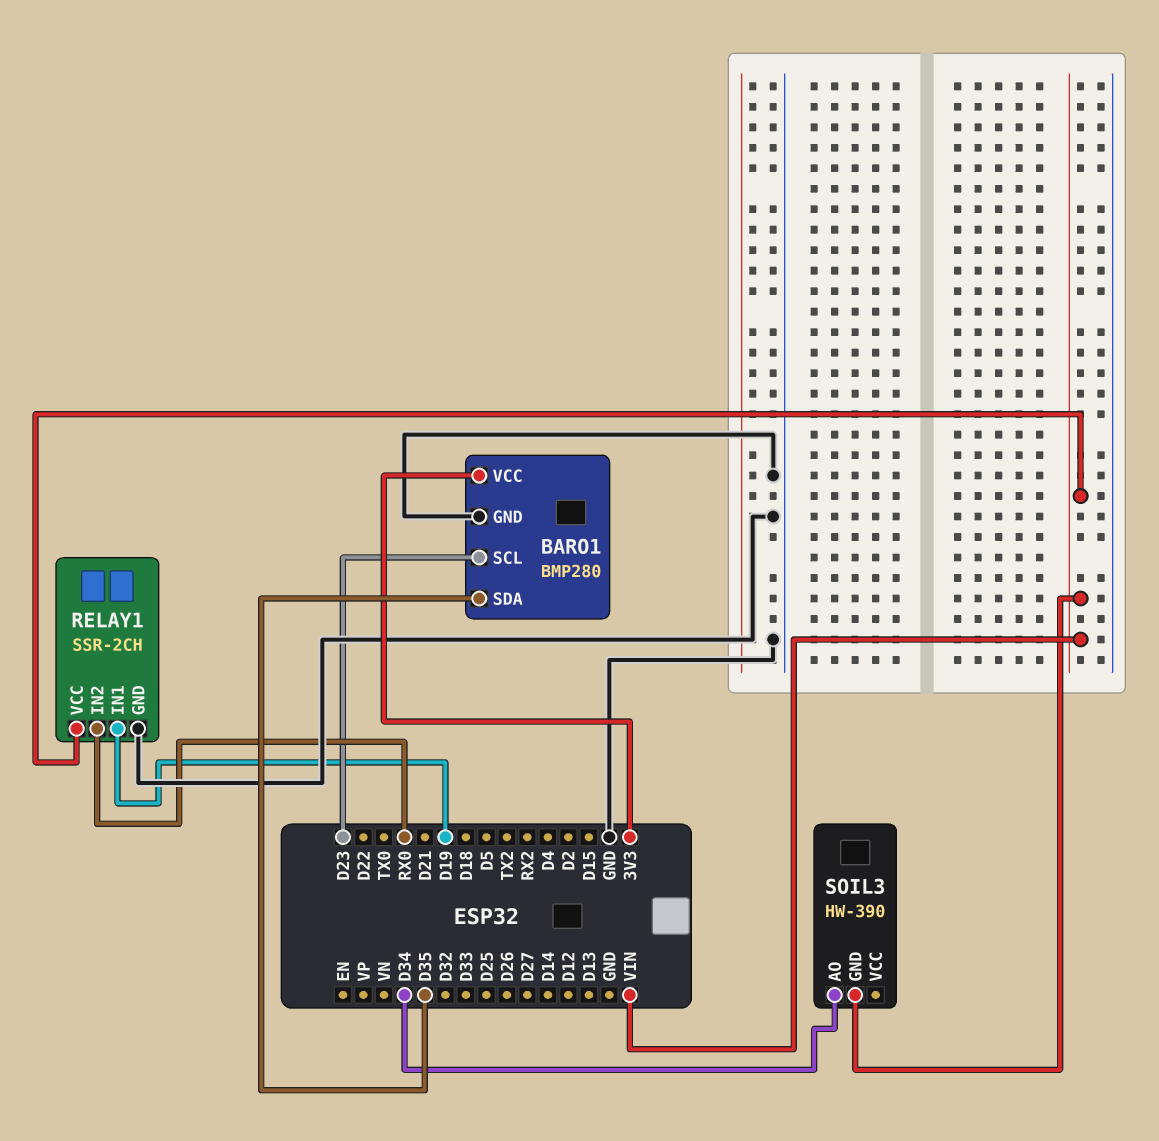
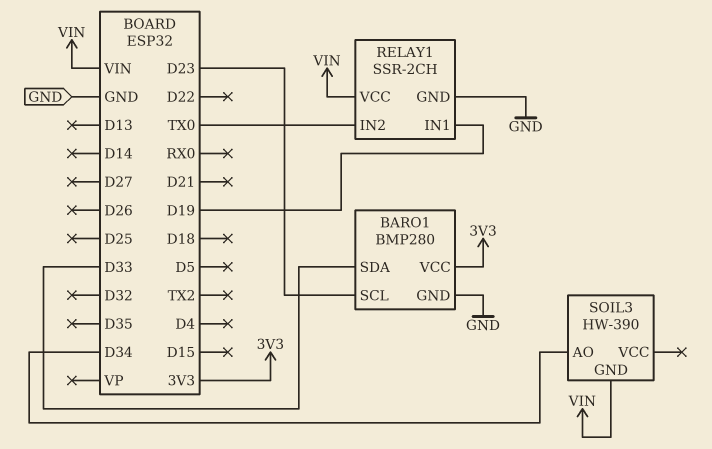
BARO1 pin SDA: D35 -> D33
RELAY1 pin IN2: RX0 -> TX0

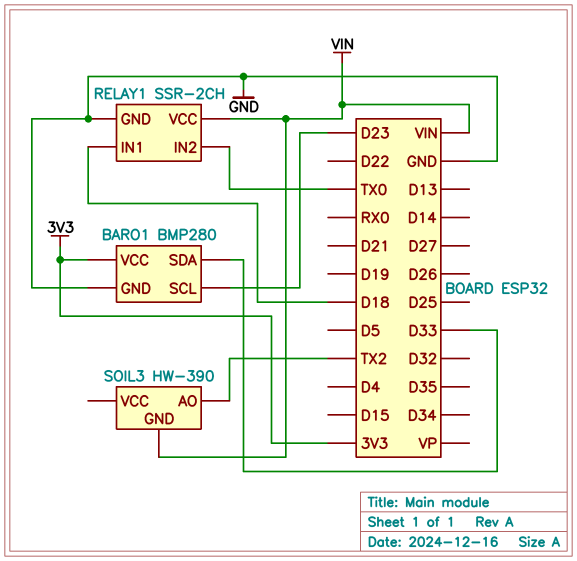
RELAY1 pin IN1: D19 -> D18
SOIL3 pin AO: D34 -> TX2

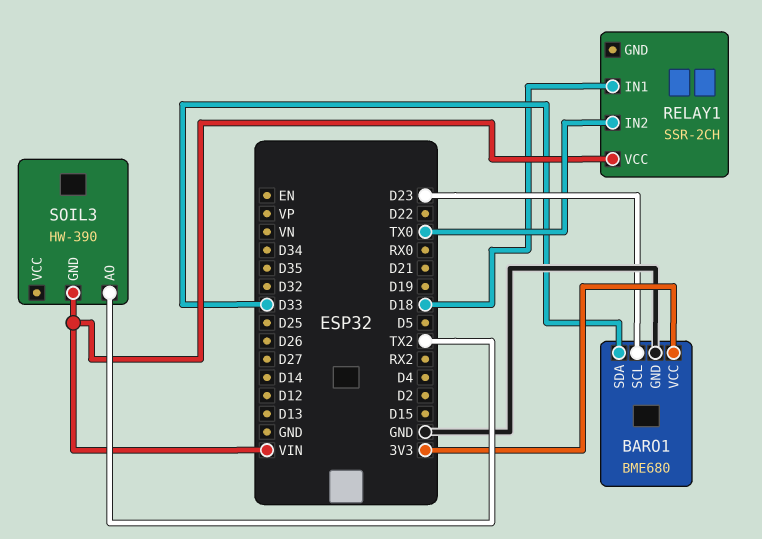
BARO1: BMP280 -> BME680
RELAY1 pin GND: GND -> none

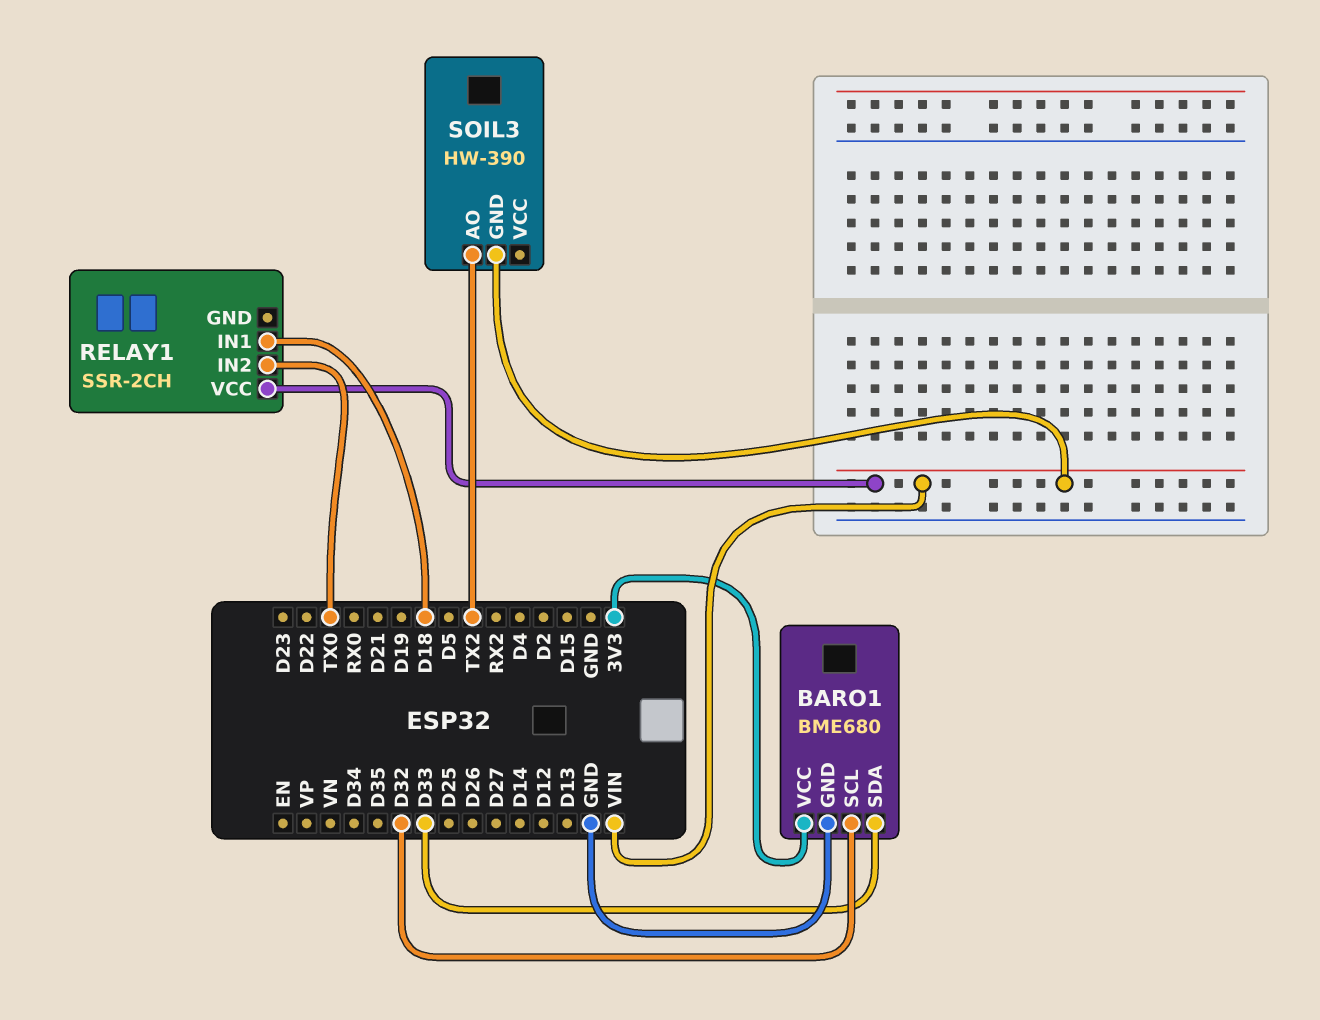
BARO1 pin SCL: D23 -> D32

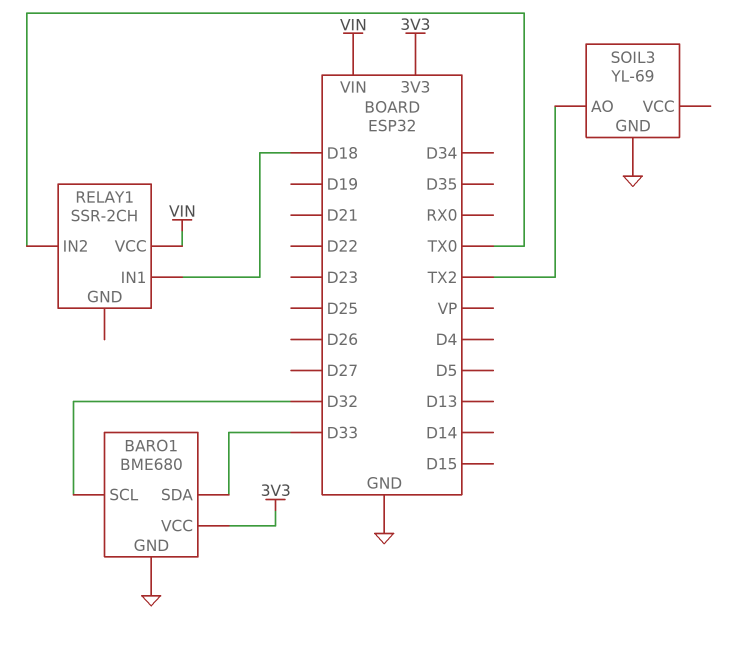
SOIL3: HW-390 -> YL-69
SOIL3 pin GND: VIN -> GND

